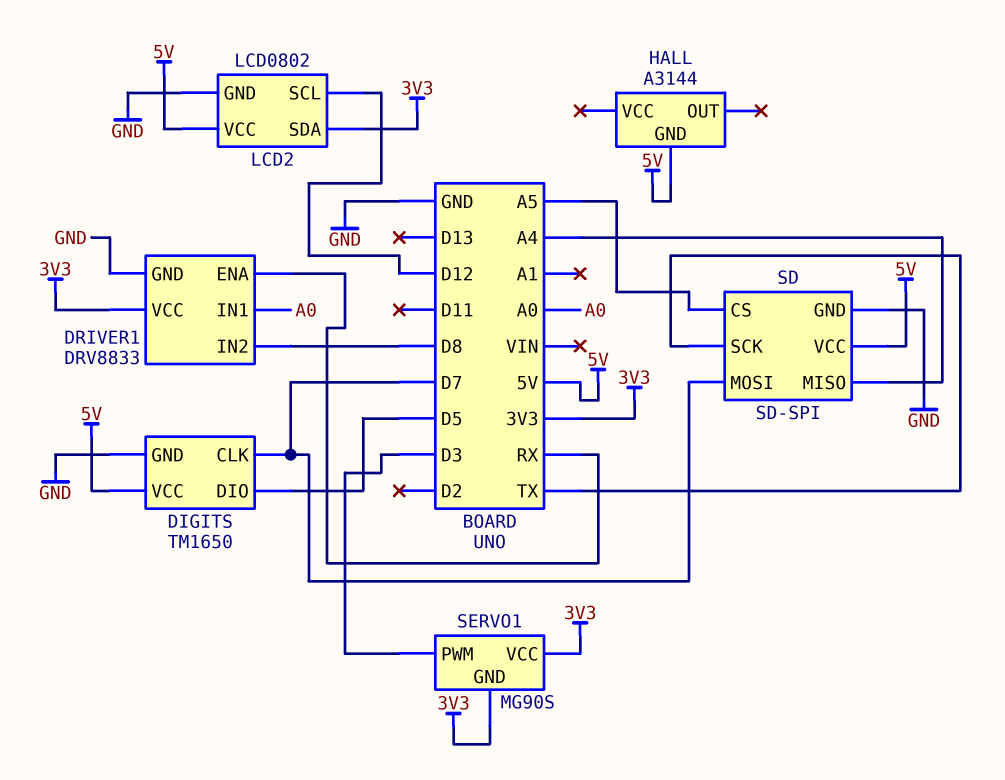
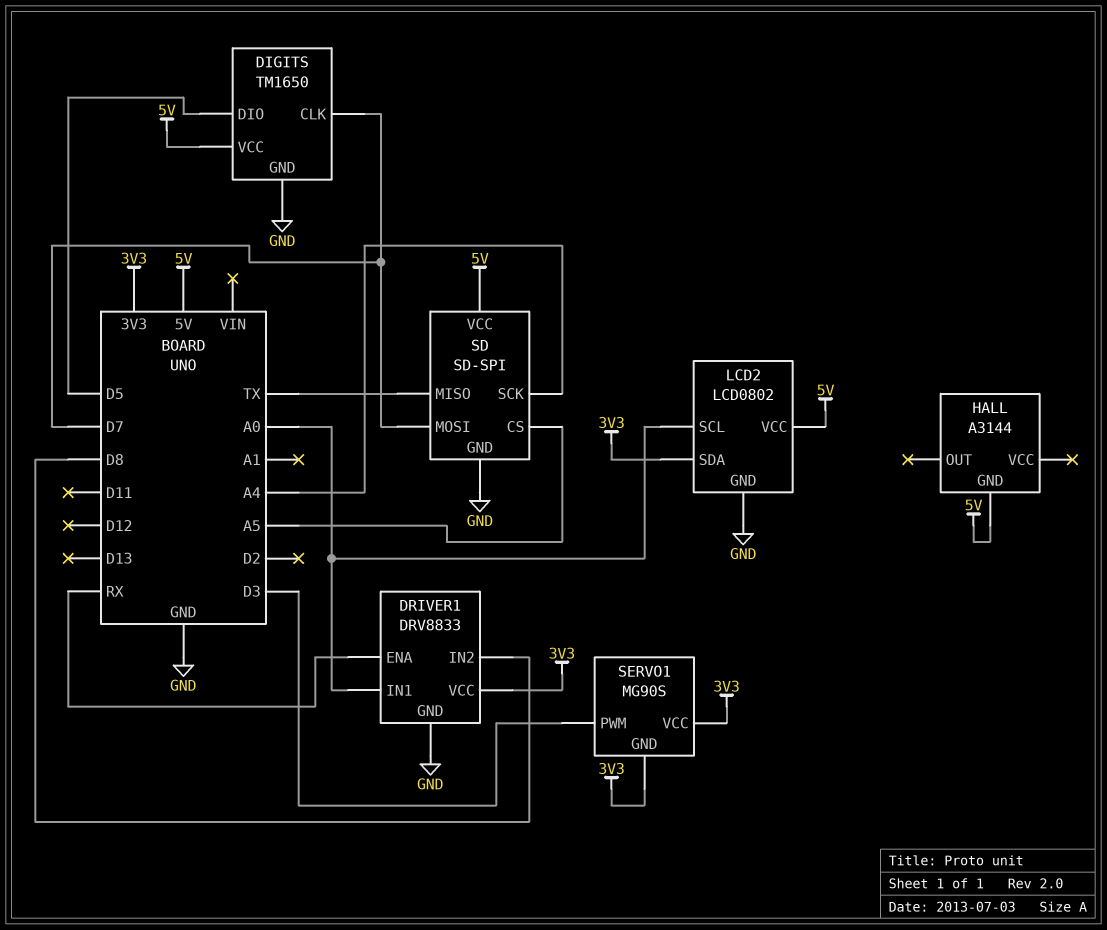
LCD2 pin SCL: D12 -> A0
SD pin MISO: A4 -> TX
SD pin SCK: TX -> A4

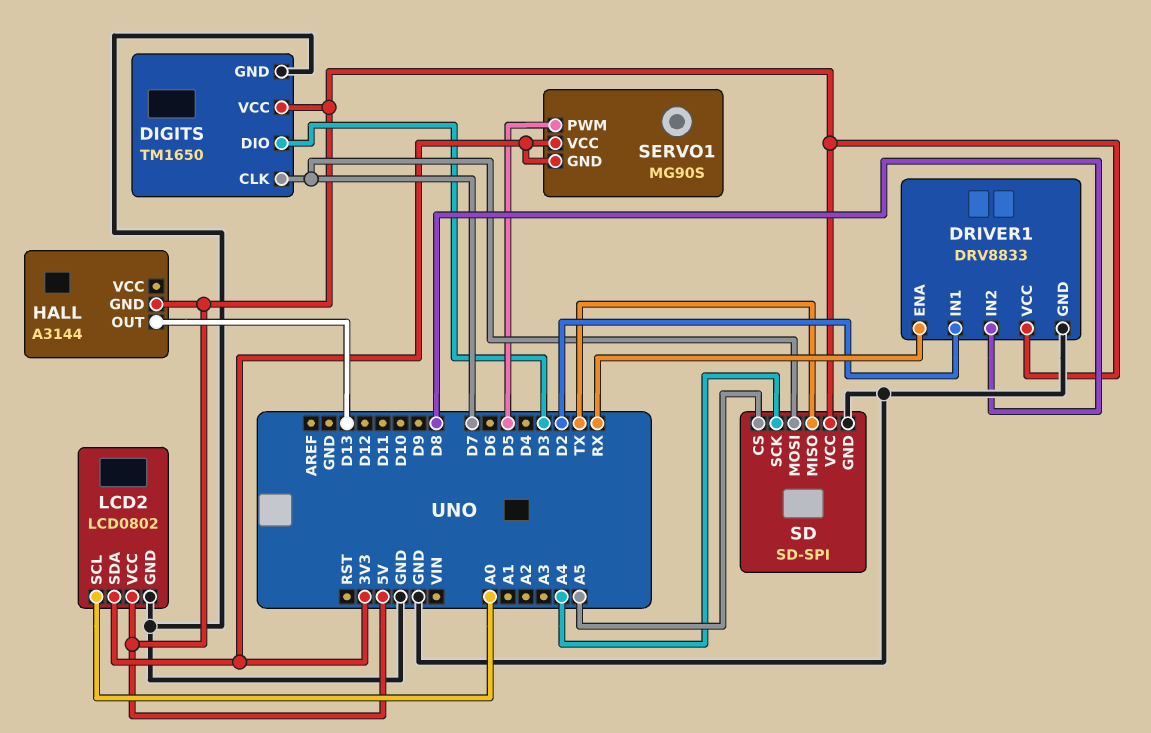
DIGITS pin DIO: D5 -> D3
DRIVER1 pin IN1: A0 -> D2
DRIVER1 pin VCC: 3V3 -> 5V
HALL pin OUT: none -> D13
SERVO1 pin PWM: D3 -> D5

